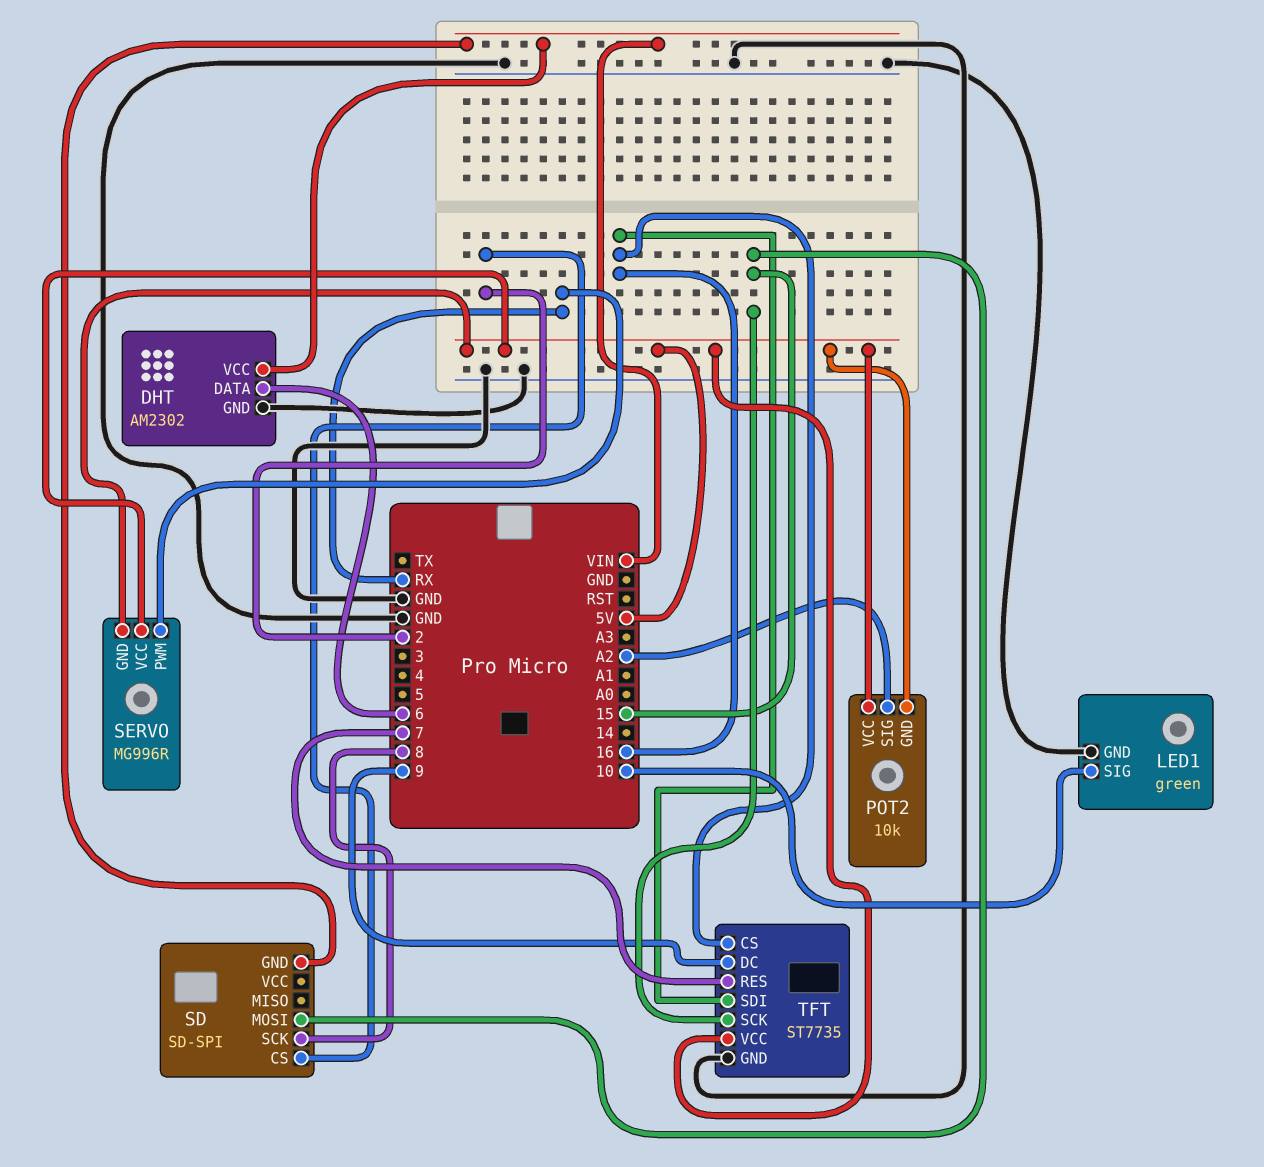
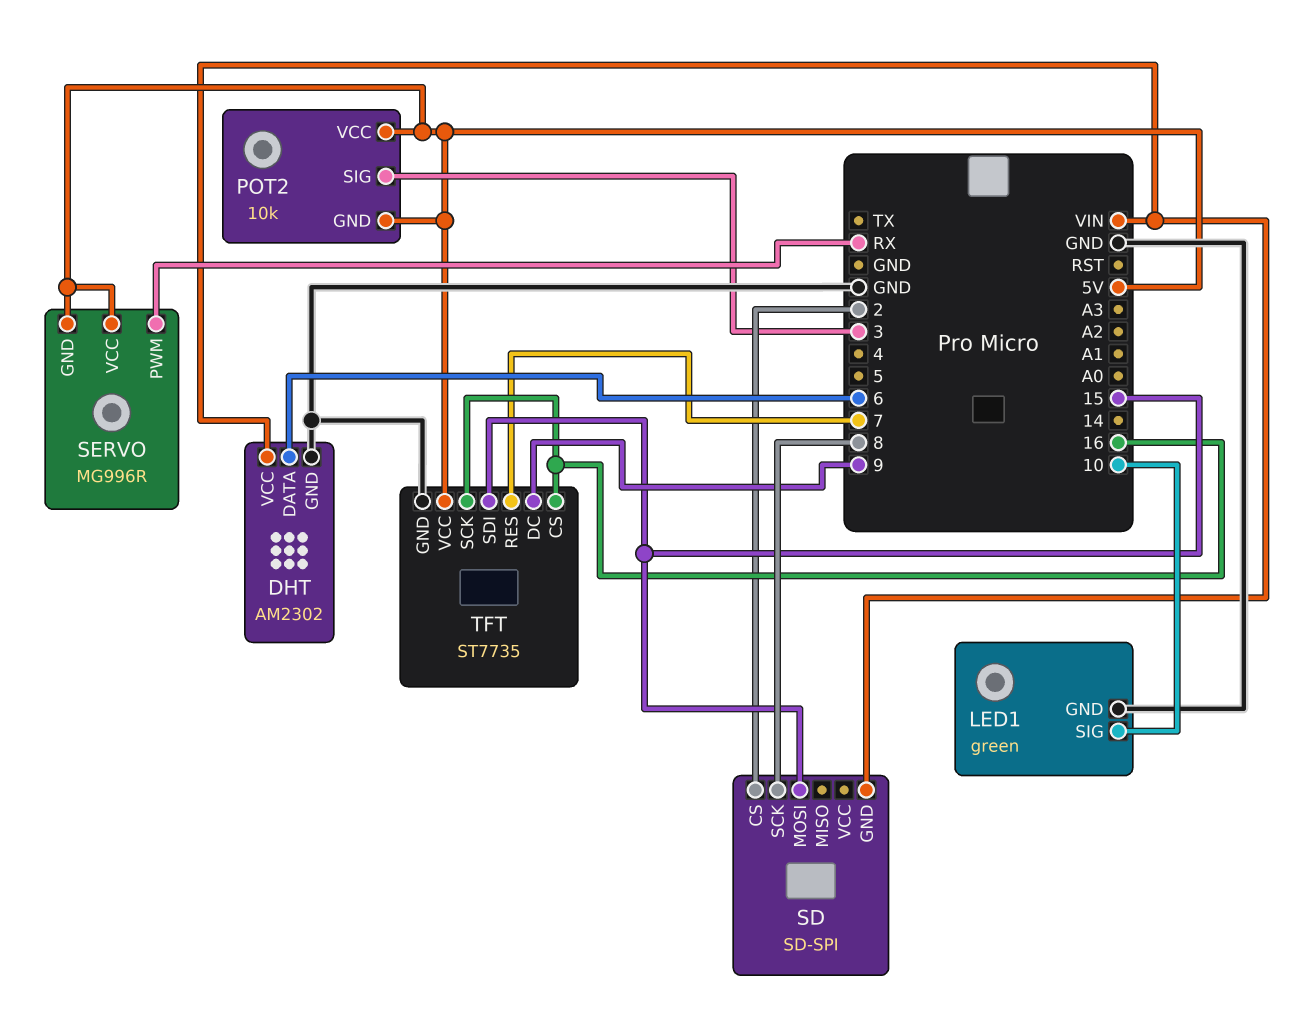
POT2 pin SIG: A2 -> 3
TFT pin SCK: 15 -> 16
TFT pin SDI: 16 -> 15

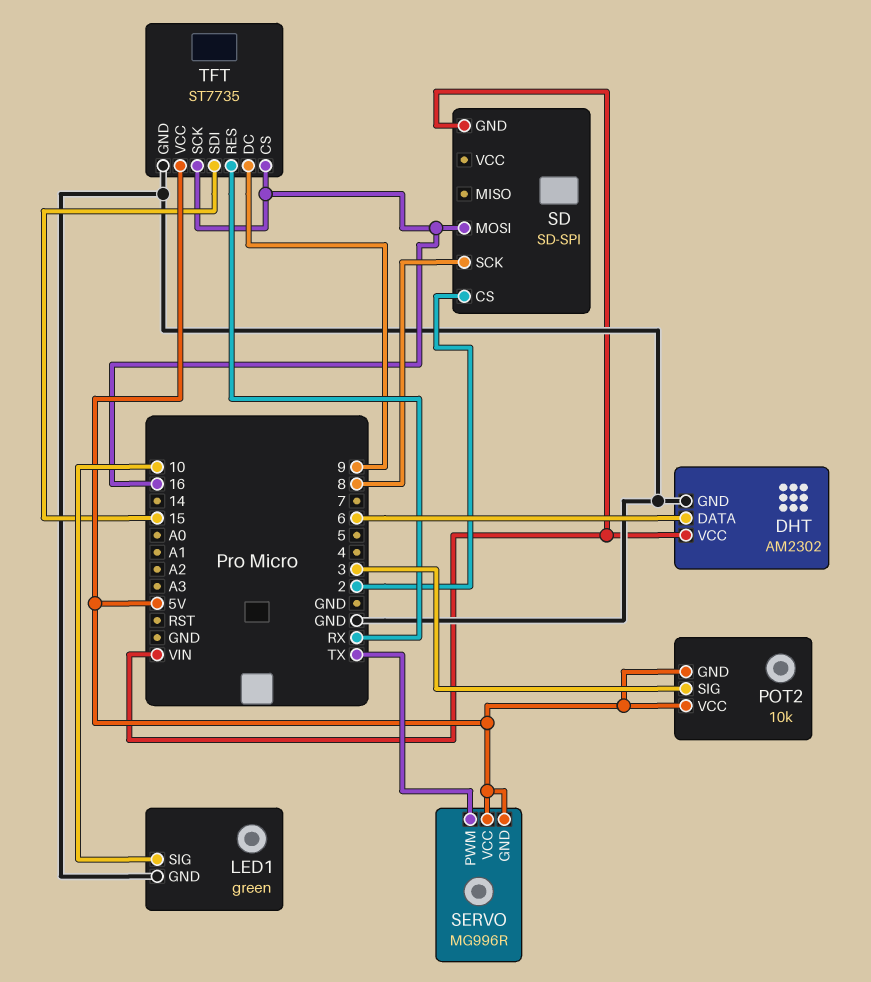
SD pin MOSI: 15 -> 16
SERVO pin PWM: RX -> TX
TFT pin RES: 7 -> RX

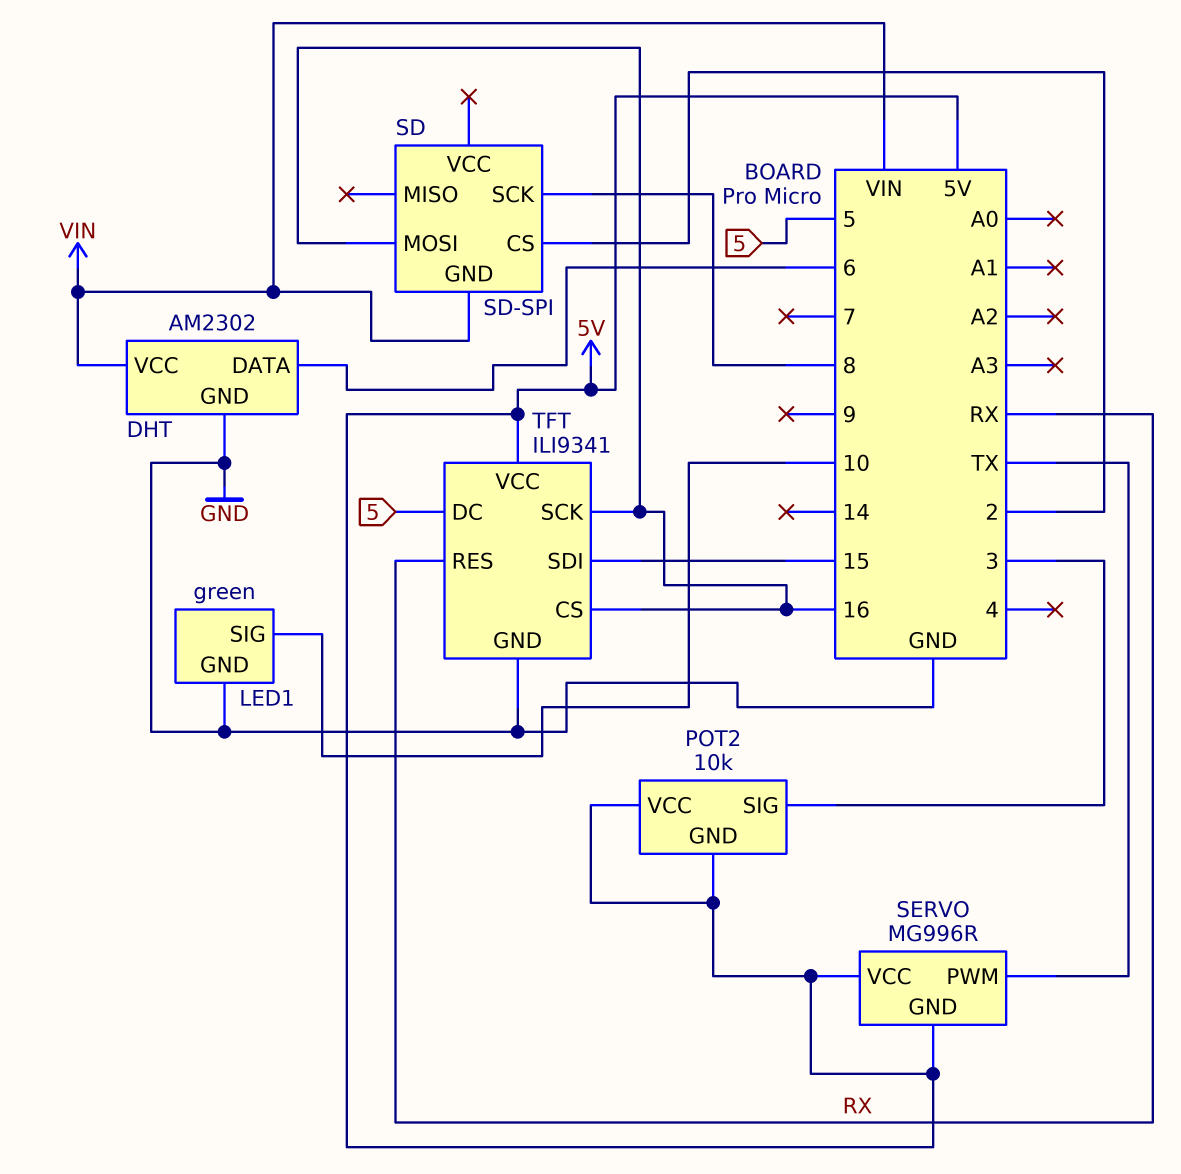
TFT: ST7735 -> ILI9341
TFT pin DC: 9 -> 5

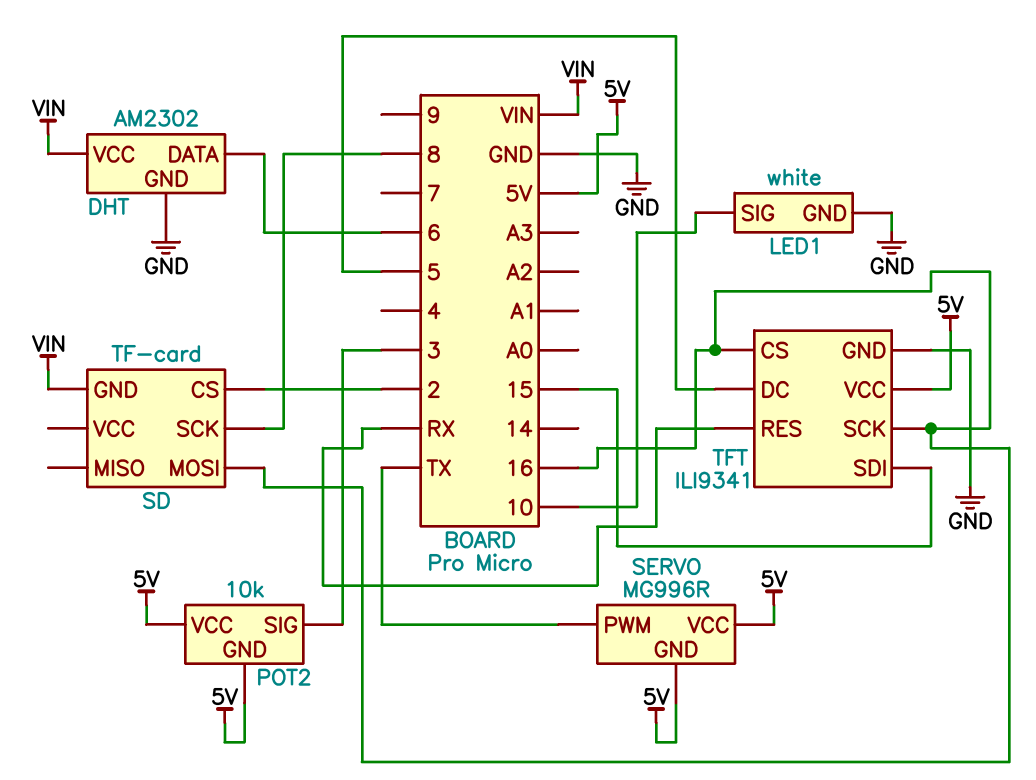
LED1: green -> white
SD: SD-SPI -> TF-card

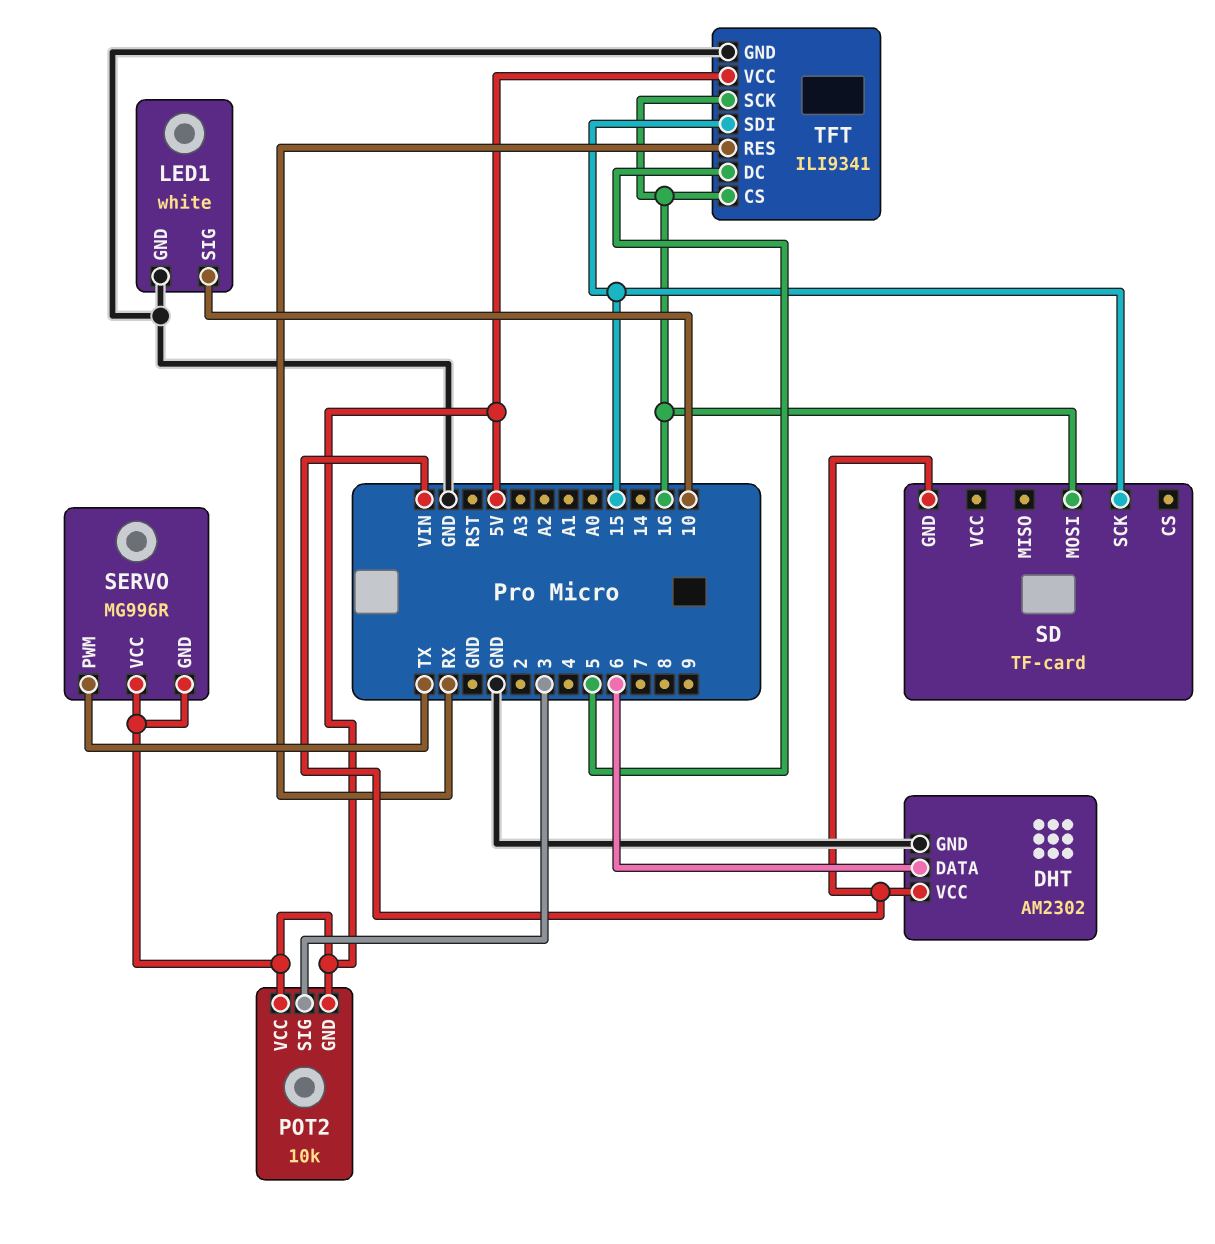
SD pin CS: 2 -> none
SD pin SCK: 8 -> 15

